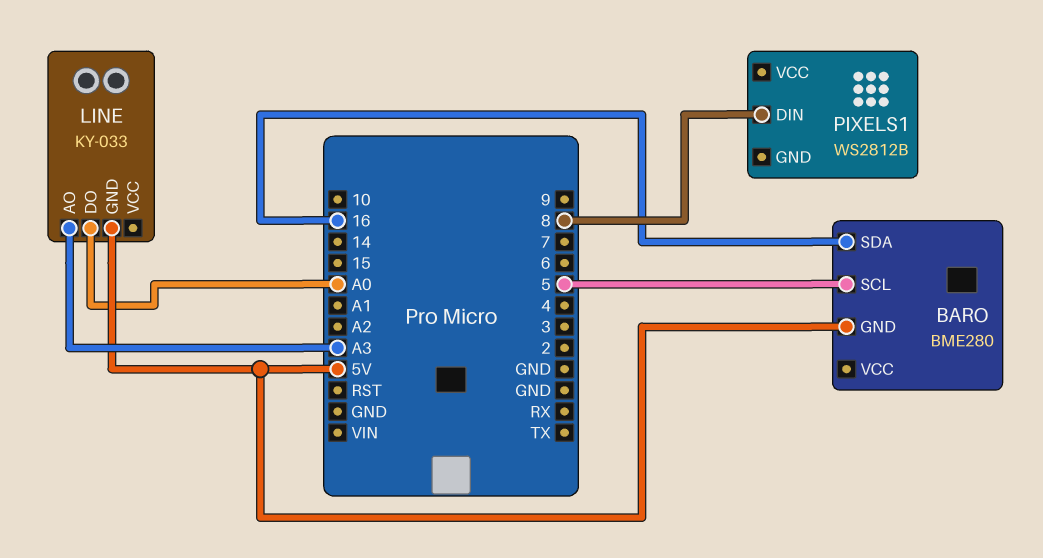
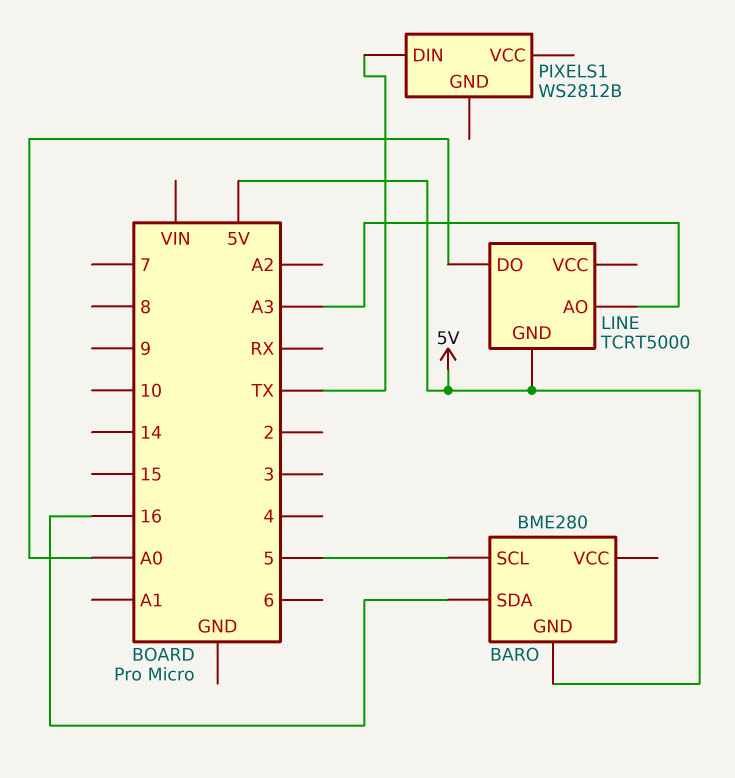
LINE: KY-033 -> TCRT5000
PIXELS1 pin DIN: 8 -> TX

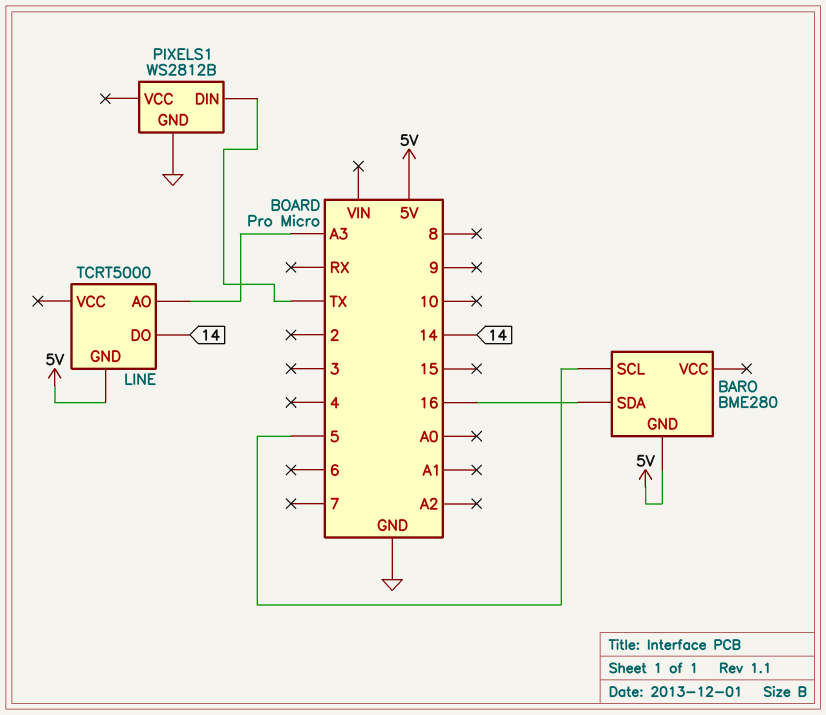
LINE pin DO: A0 -> 14
PIXELS1 pin GND: none -> GND

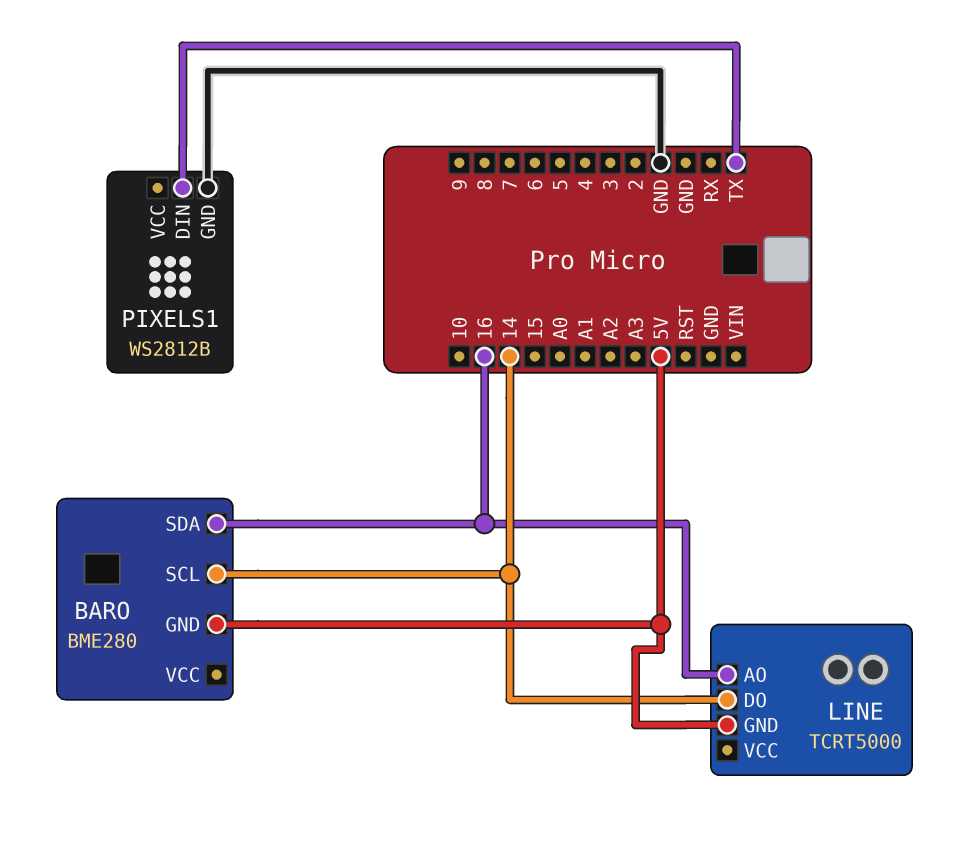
BARO pin SCL: 5 -> 14
LINE pin AO: A3 -> 16

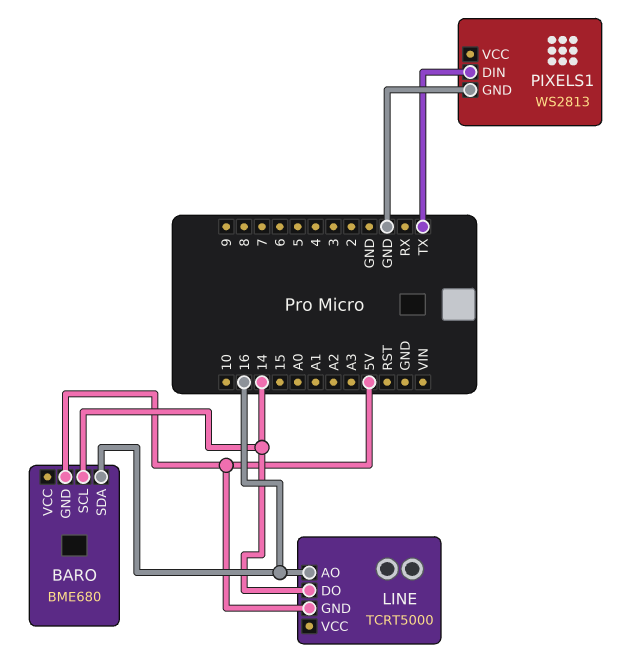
BARO: BME280 -> BME680
PIXELS1: WS2812B -> WS2813

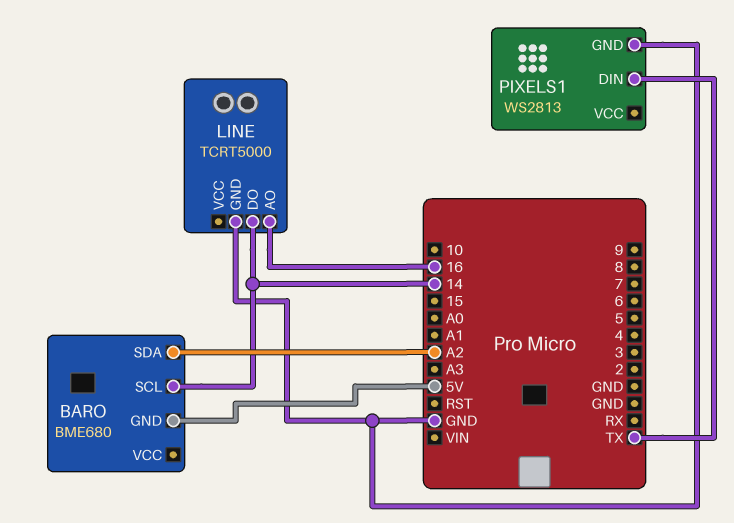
BARO pin SDA: 16 -> A2
LINE pin GND: 5V -> GND

